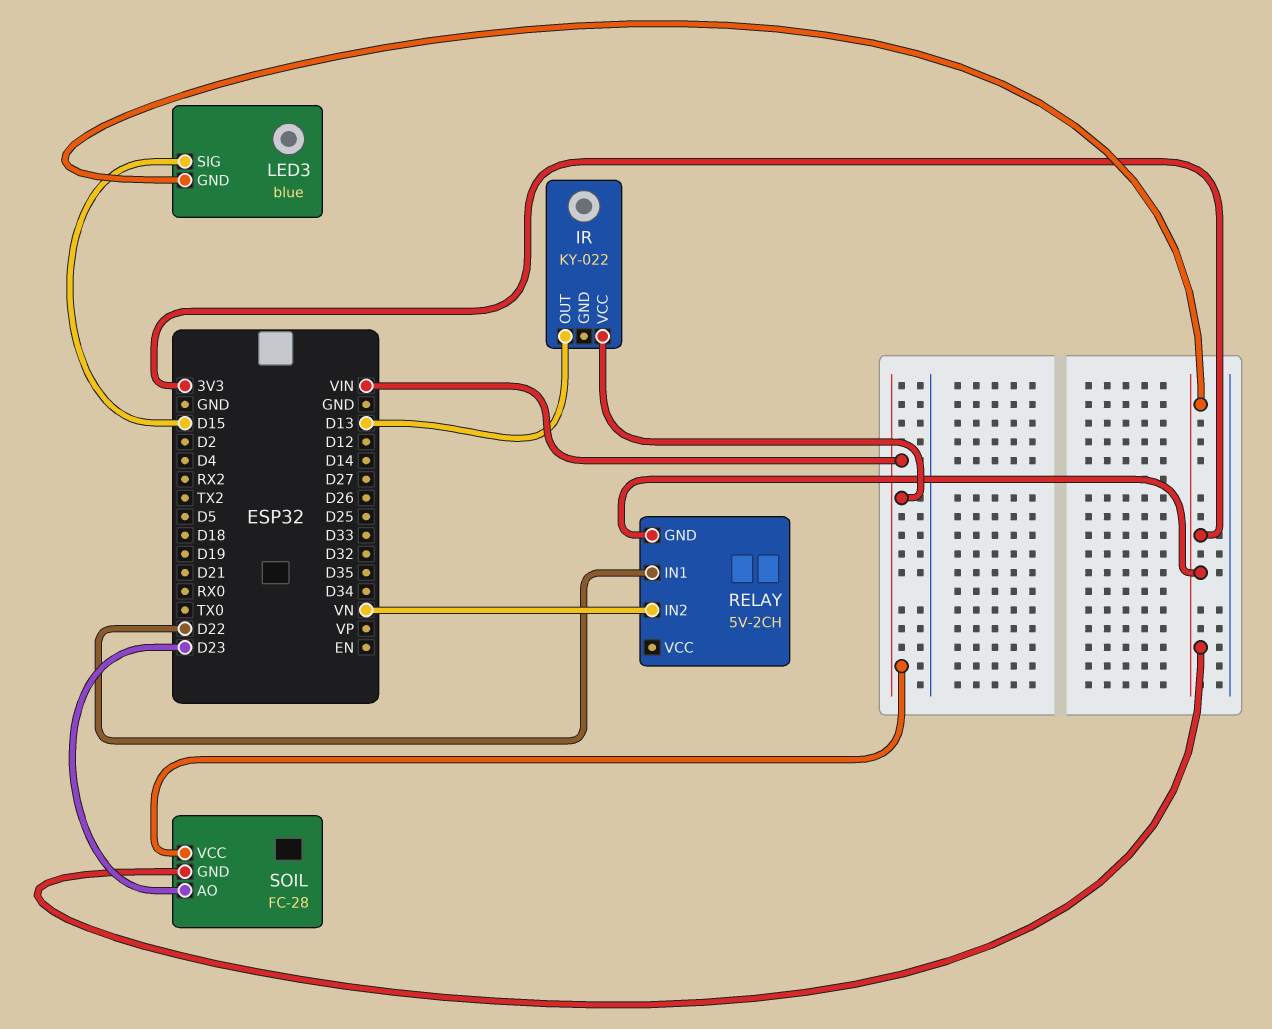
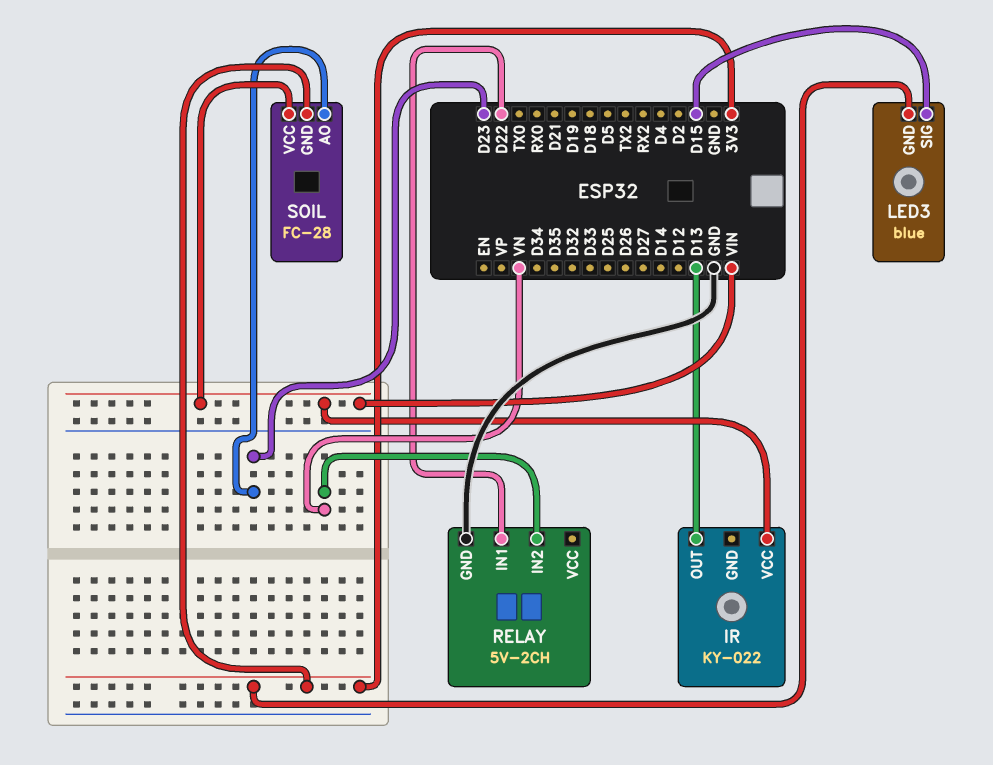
RELAY pin GND: 3V3 -> GND

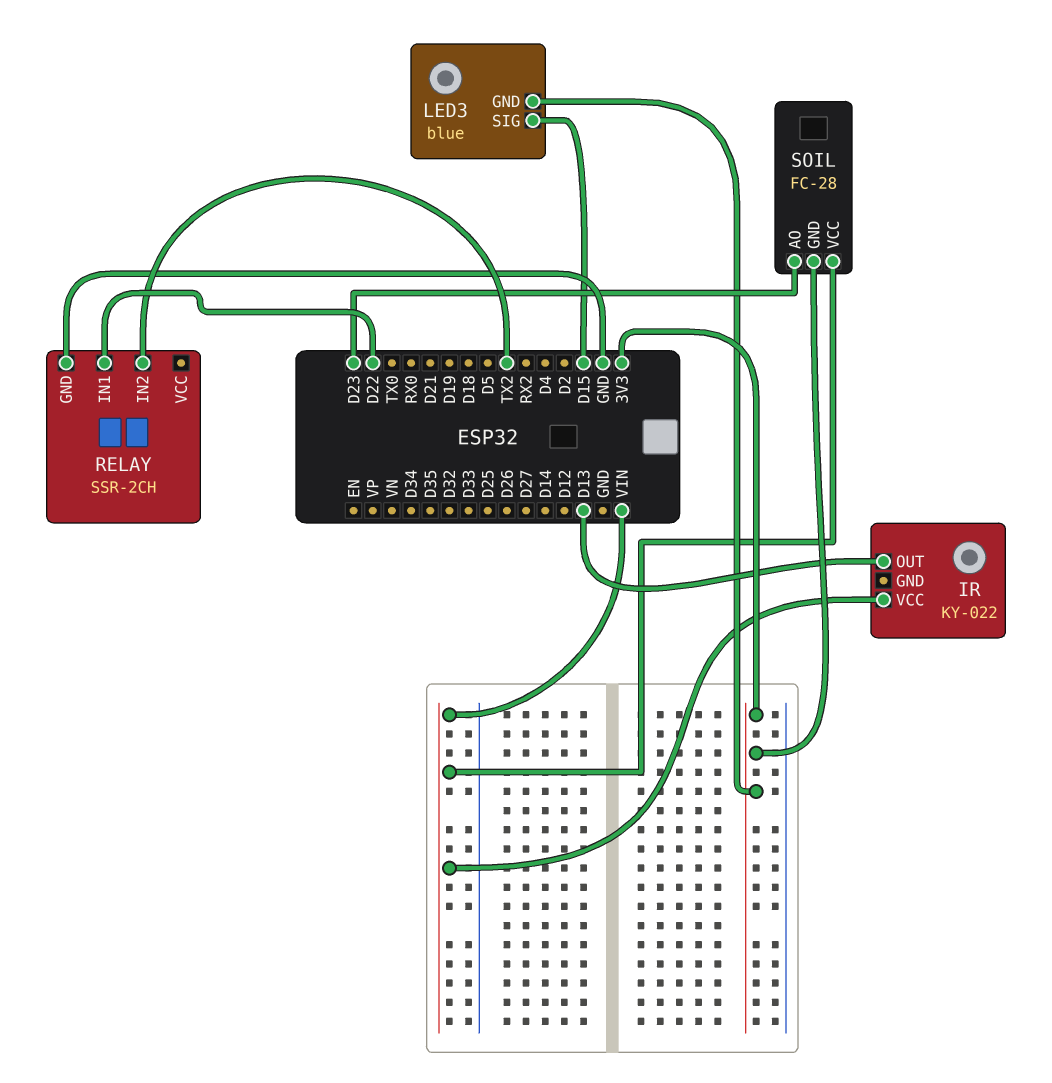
RELAY: 5V-2CH -> SSR-2CH
RELAY pin IN2: VN -> TX2

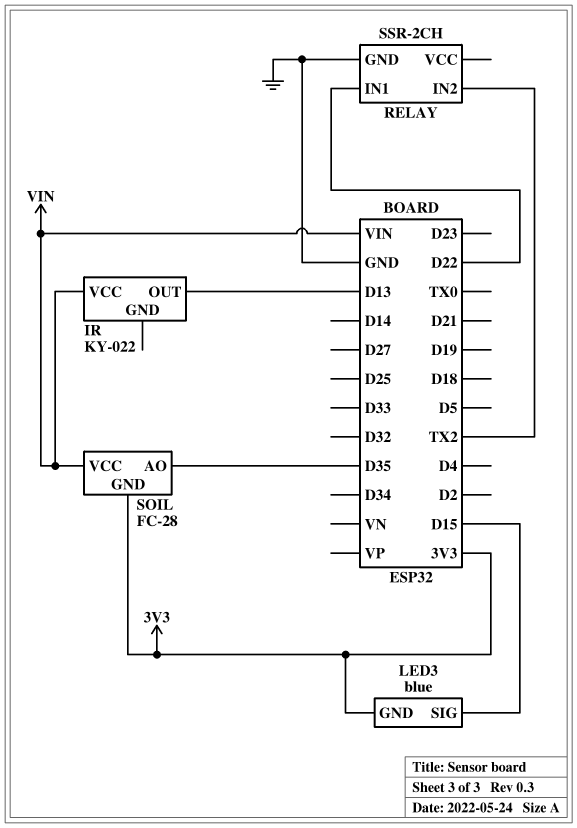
SOIL pin AO: D23 -> D35

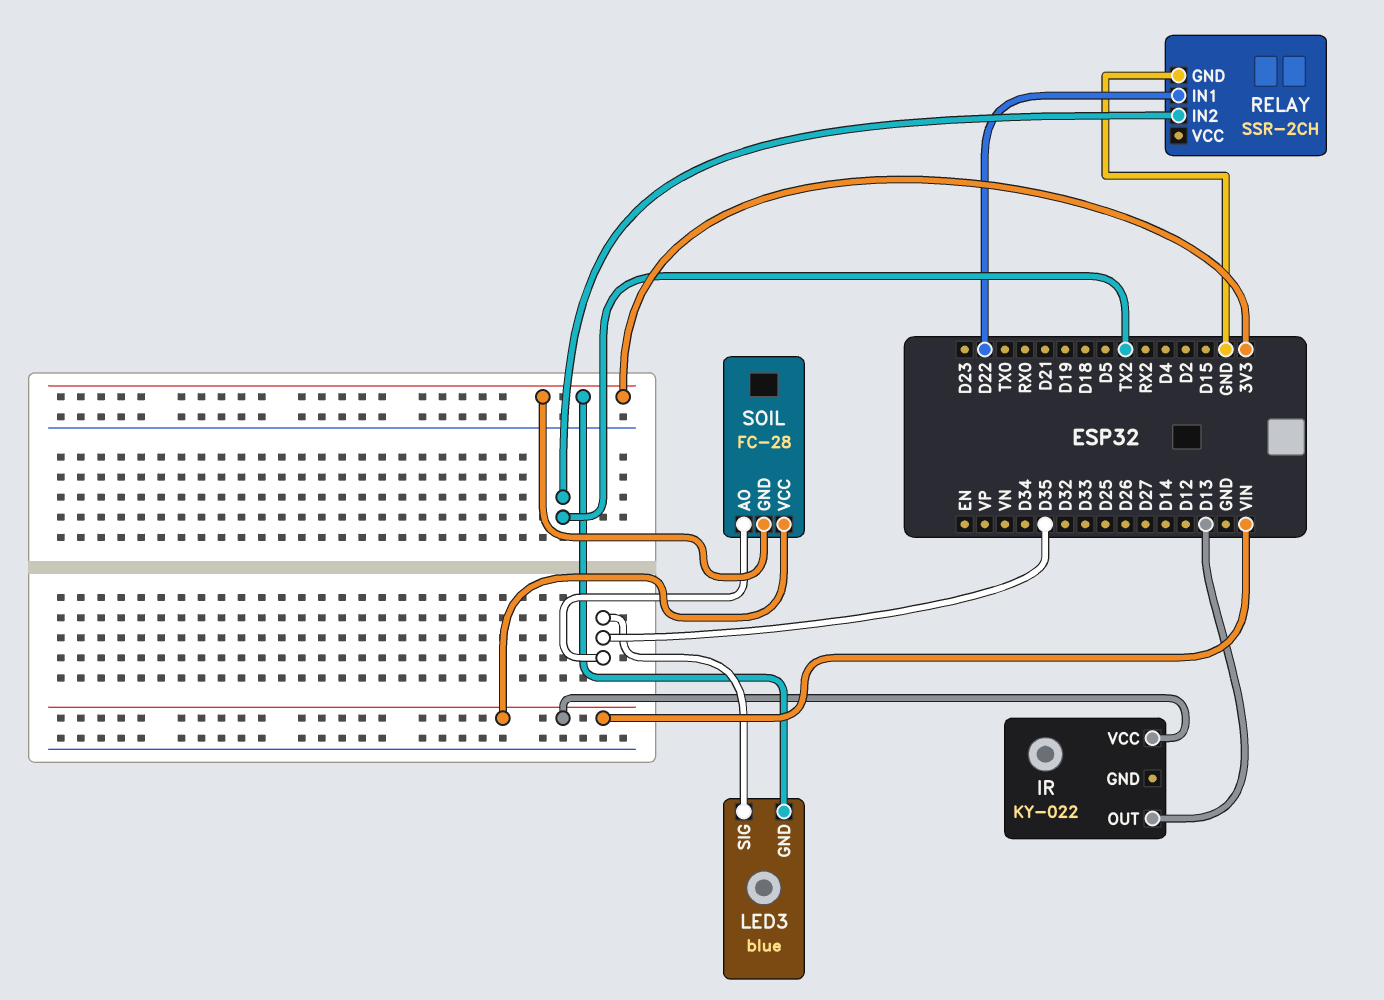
LED3 pin SIG: D15 -> D35

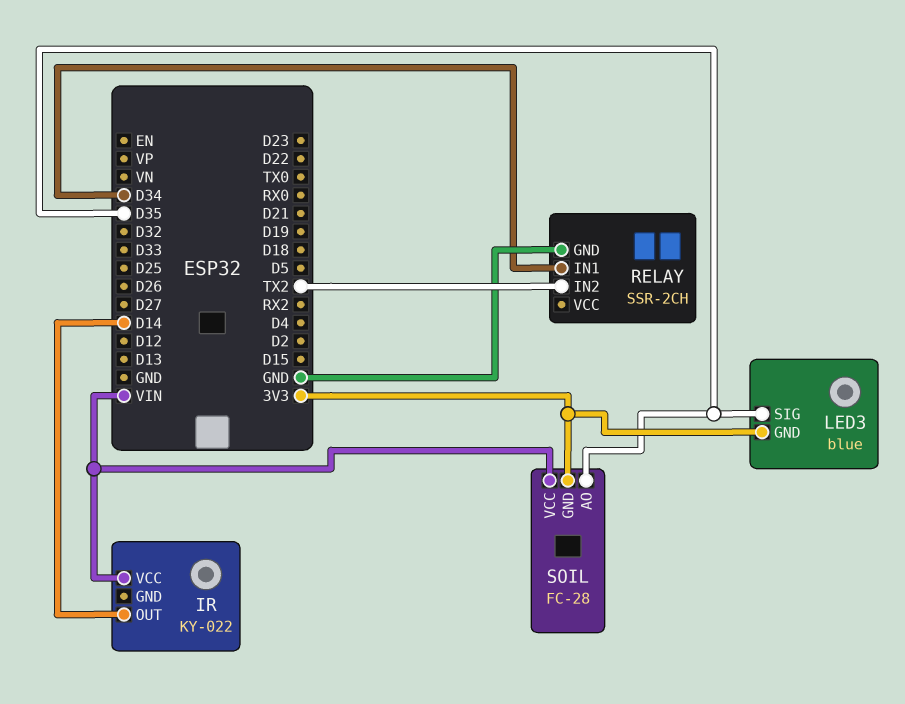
IR pin OUT: D13 -> D14
RELAY pin IN1: D22 -> D34

